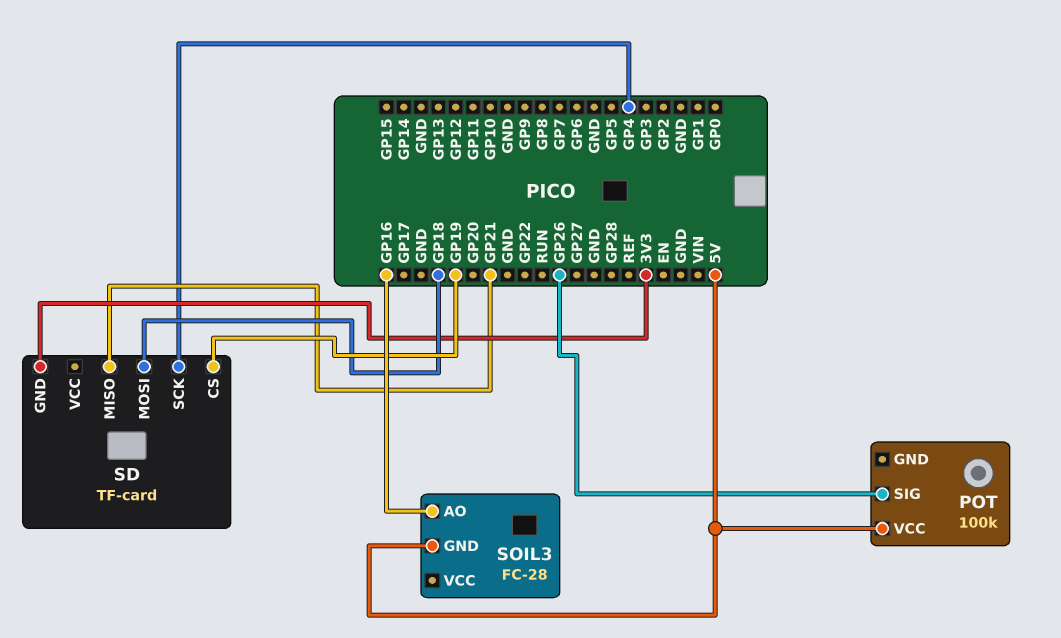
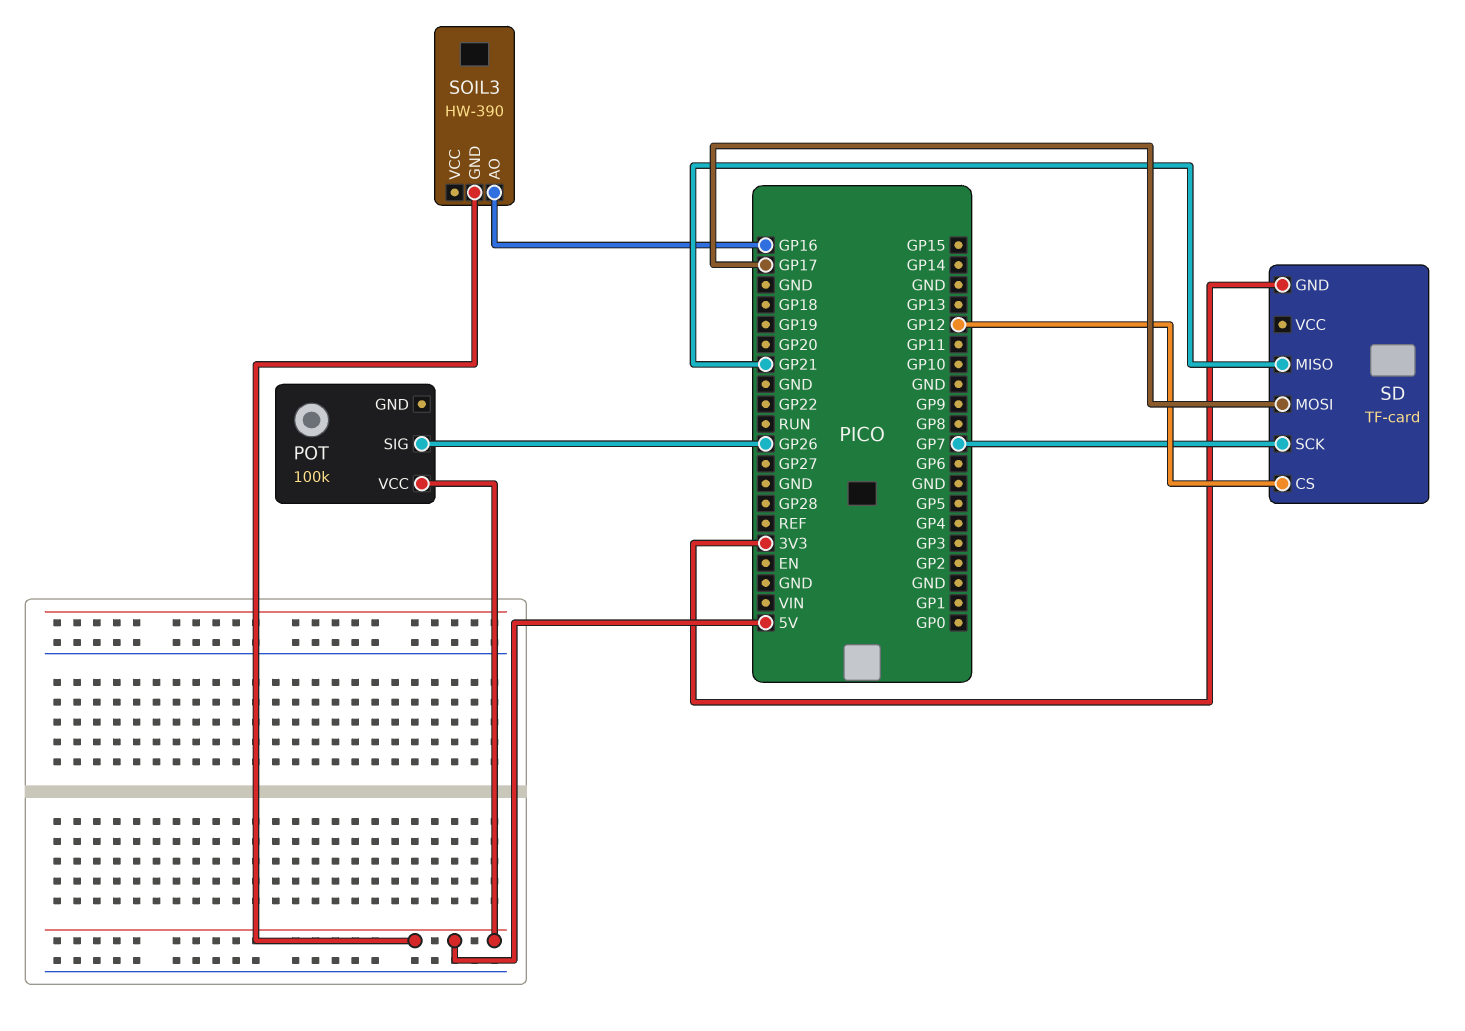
SD pin CS: GP19 -> GP12
SD pin MOSI: GP18 -> GP17
SD pin SCK: GP4 -> GP7
SOIL3: FC-28 -> HW-390

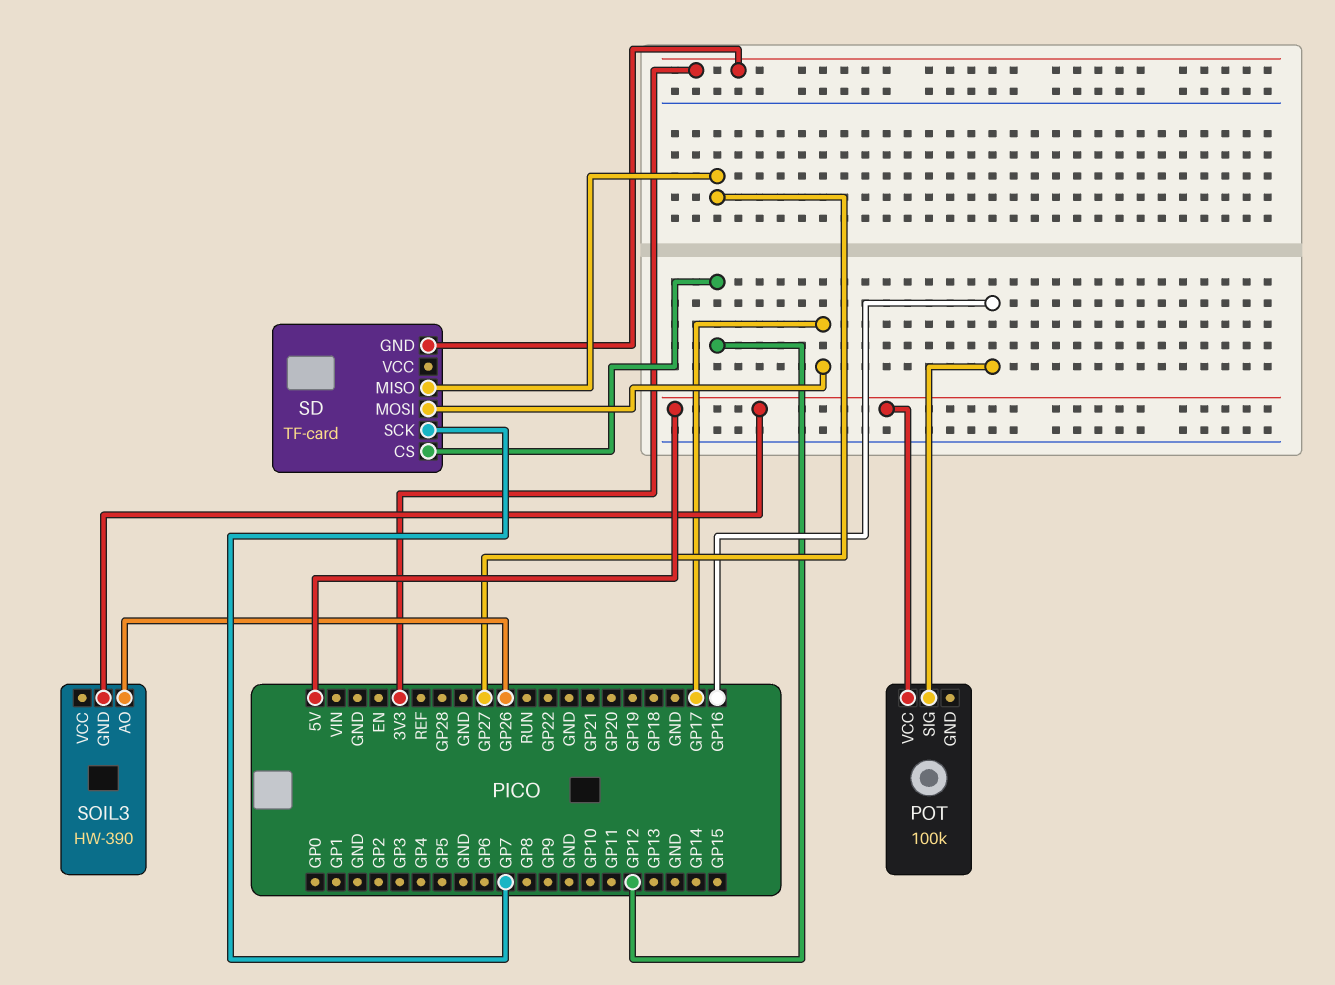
POT pin SIG: GP26 -> GP16
SD pin MISO: GP21 -> GP27
SOIL3 pin AO: GP16 -> GP26

